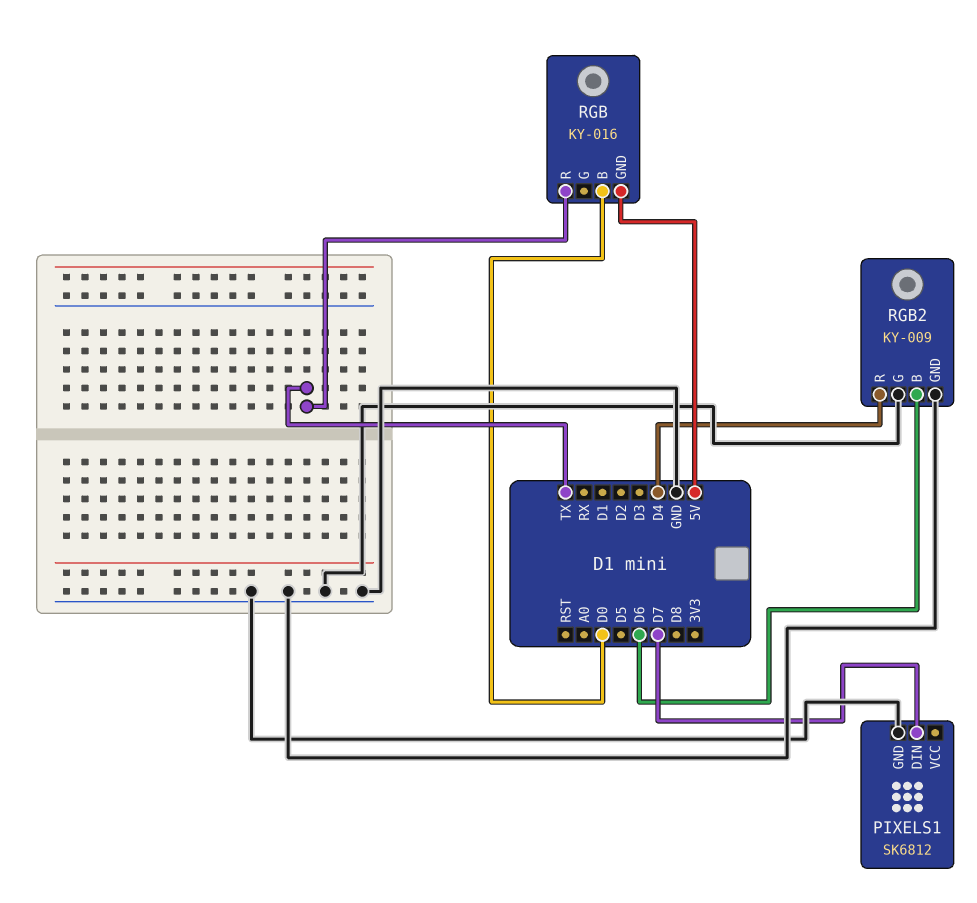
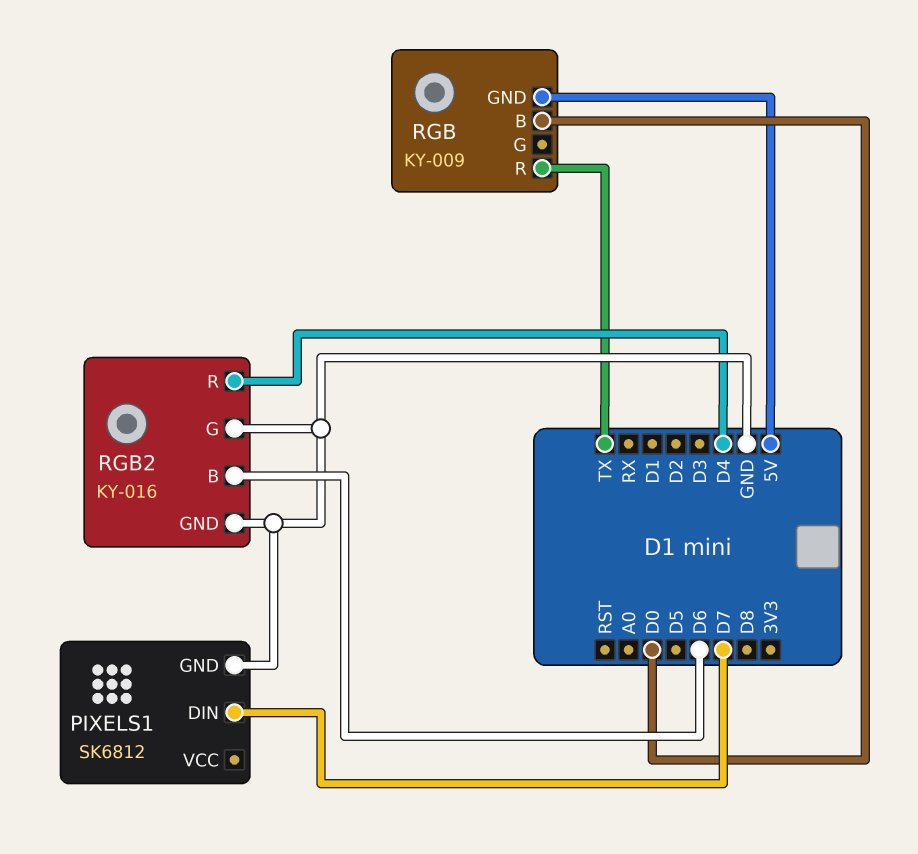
RGB: KY-016 -> KY-009
RGB2: KY-009 -> KY-016

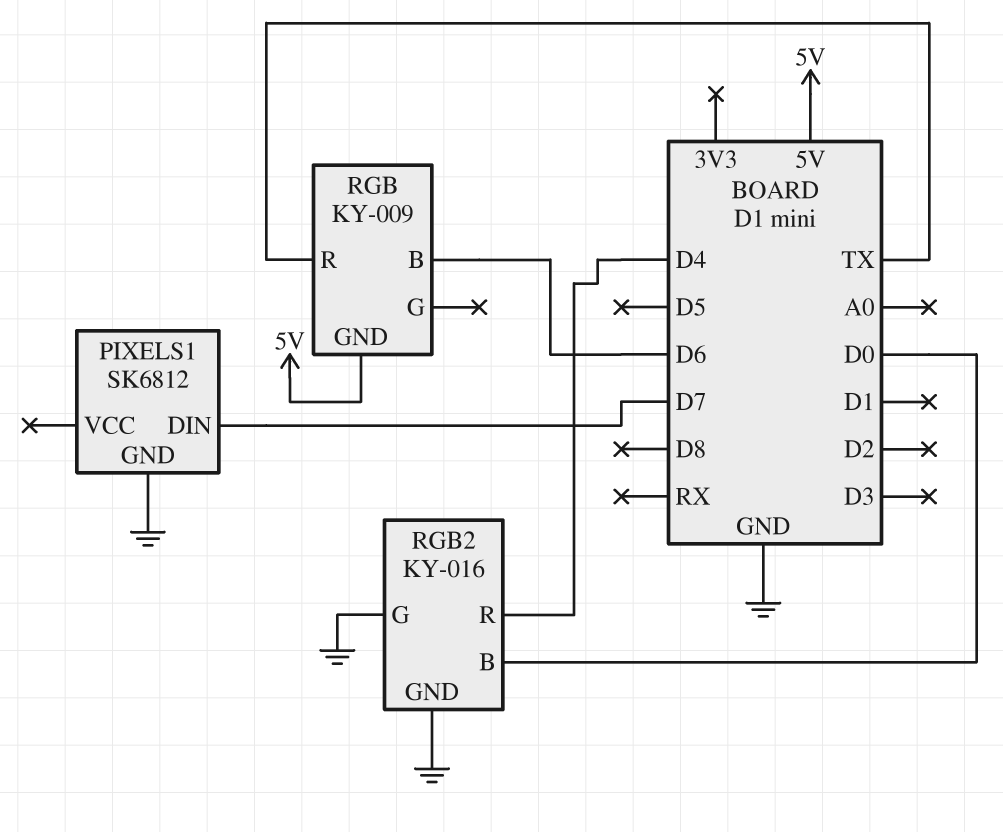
RGB pin B: D0 -> D6
RGB2 pin B: D6 -> D0

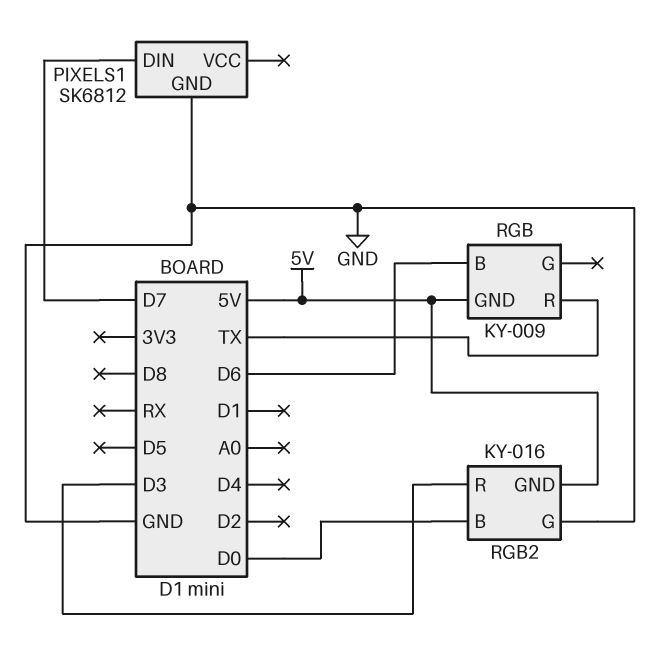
RGB2 pin GND: GND -> 5V
RGB2 pin R: D4 -> D3

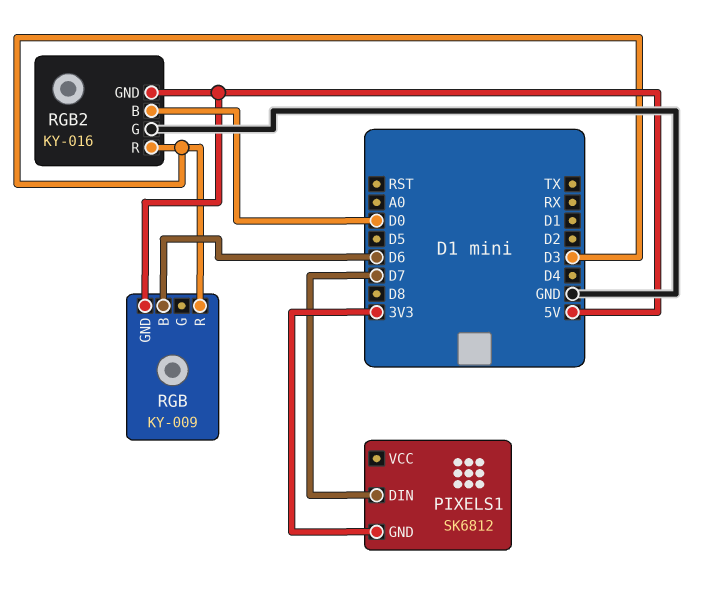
PIXELS1 pin GND: GND -> 3V3
RGB pin R: TX -> D3

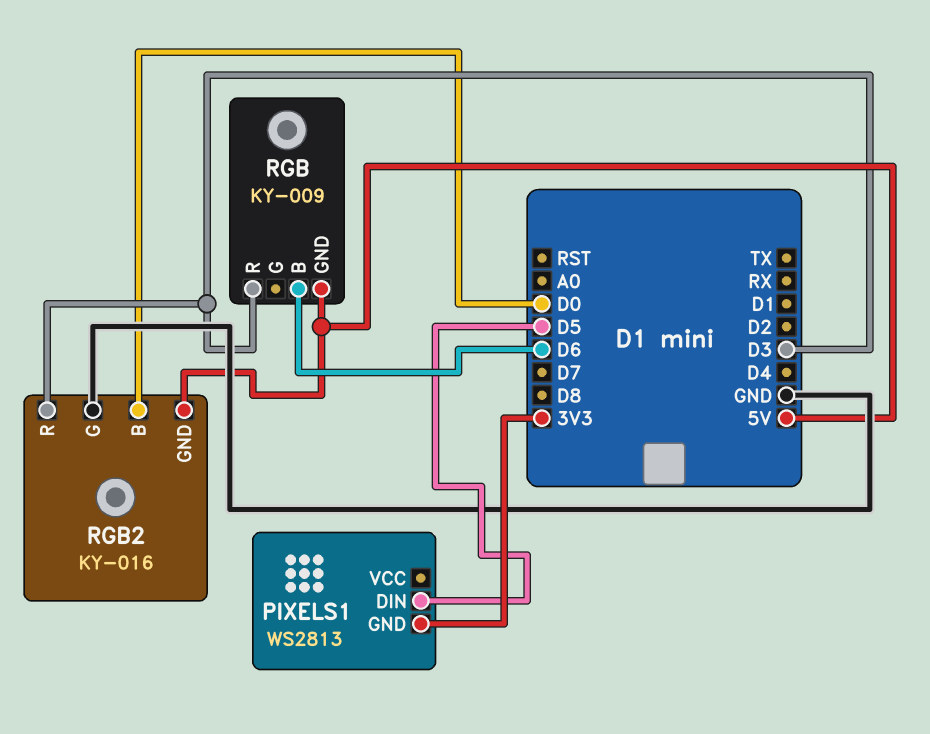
PIXELS1: SK6812 -> WS2813
PIXELS1 pin DIN: D7 -> D5

